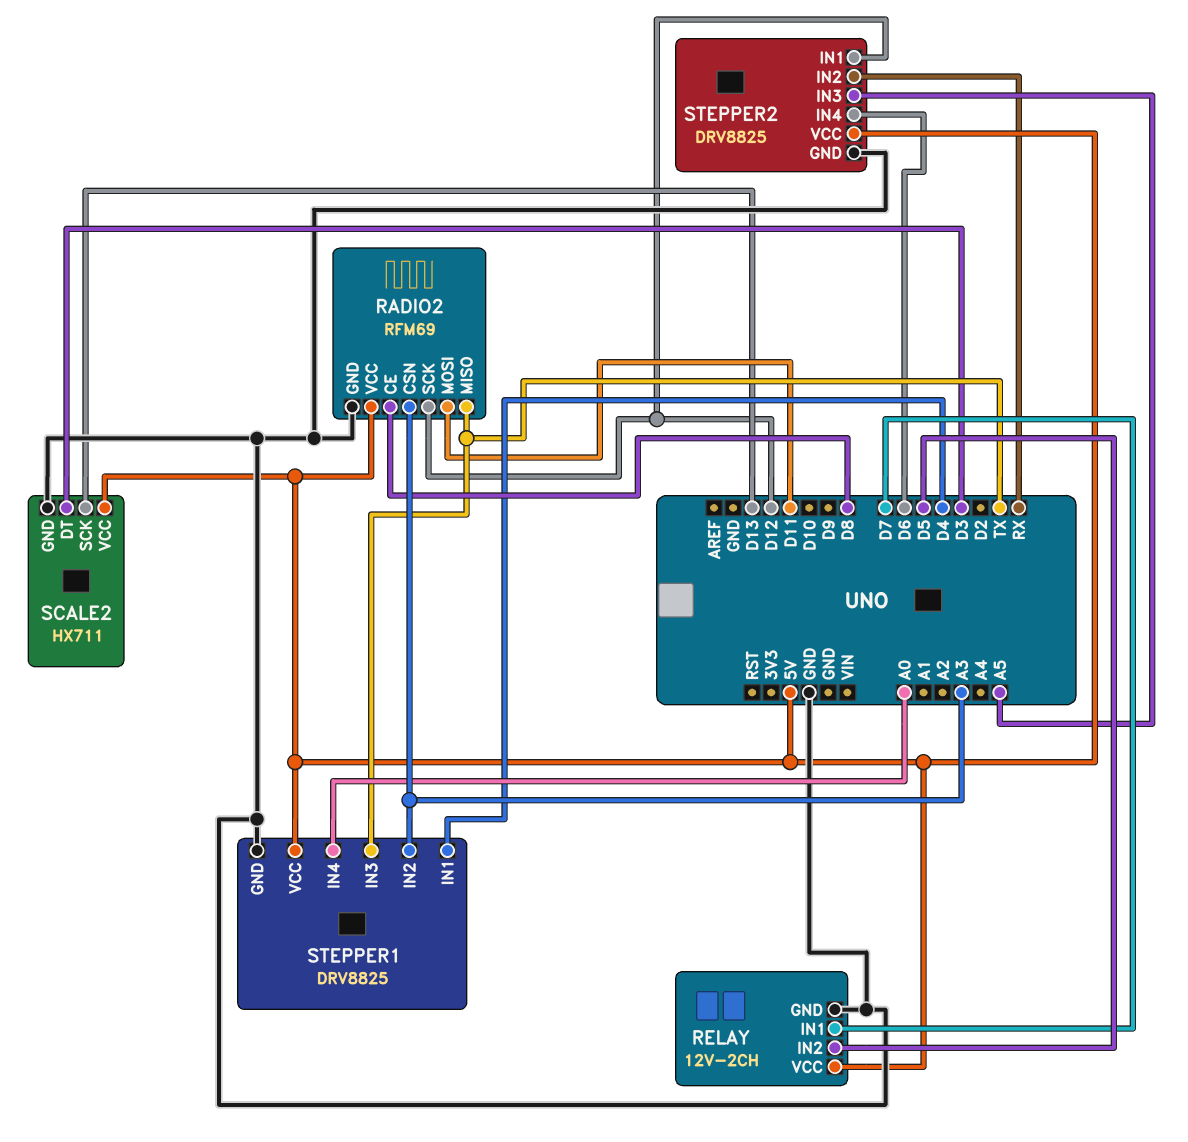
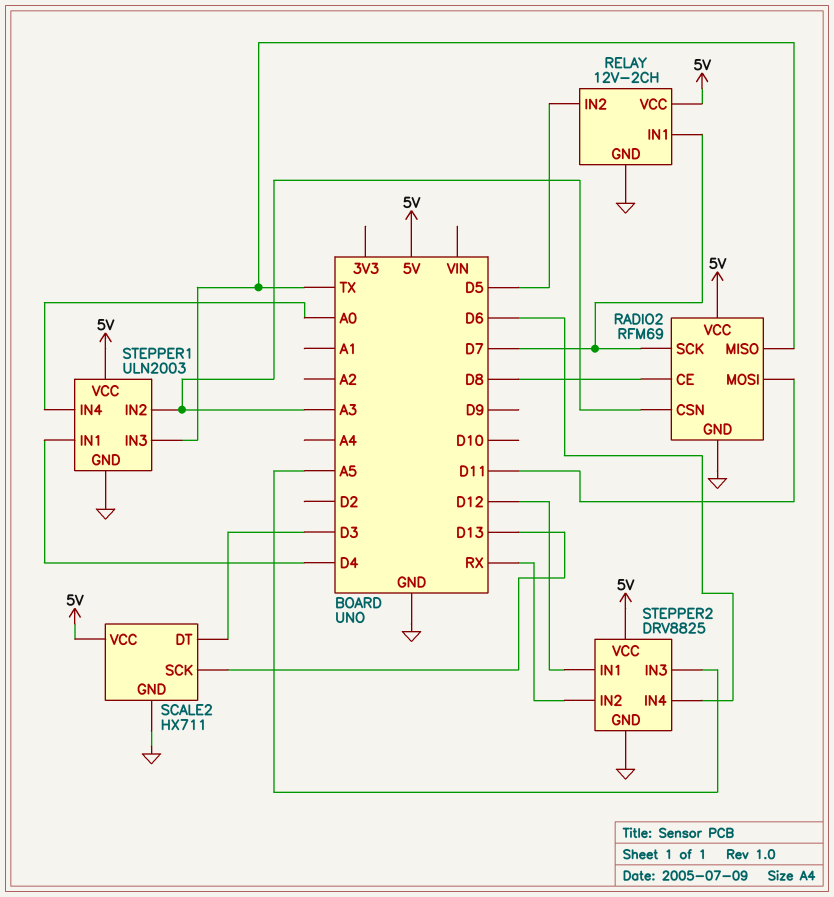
RADIO2 pin SCK: D12 -> D7
STEPPER1: DRV8825 -> ULN2003

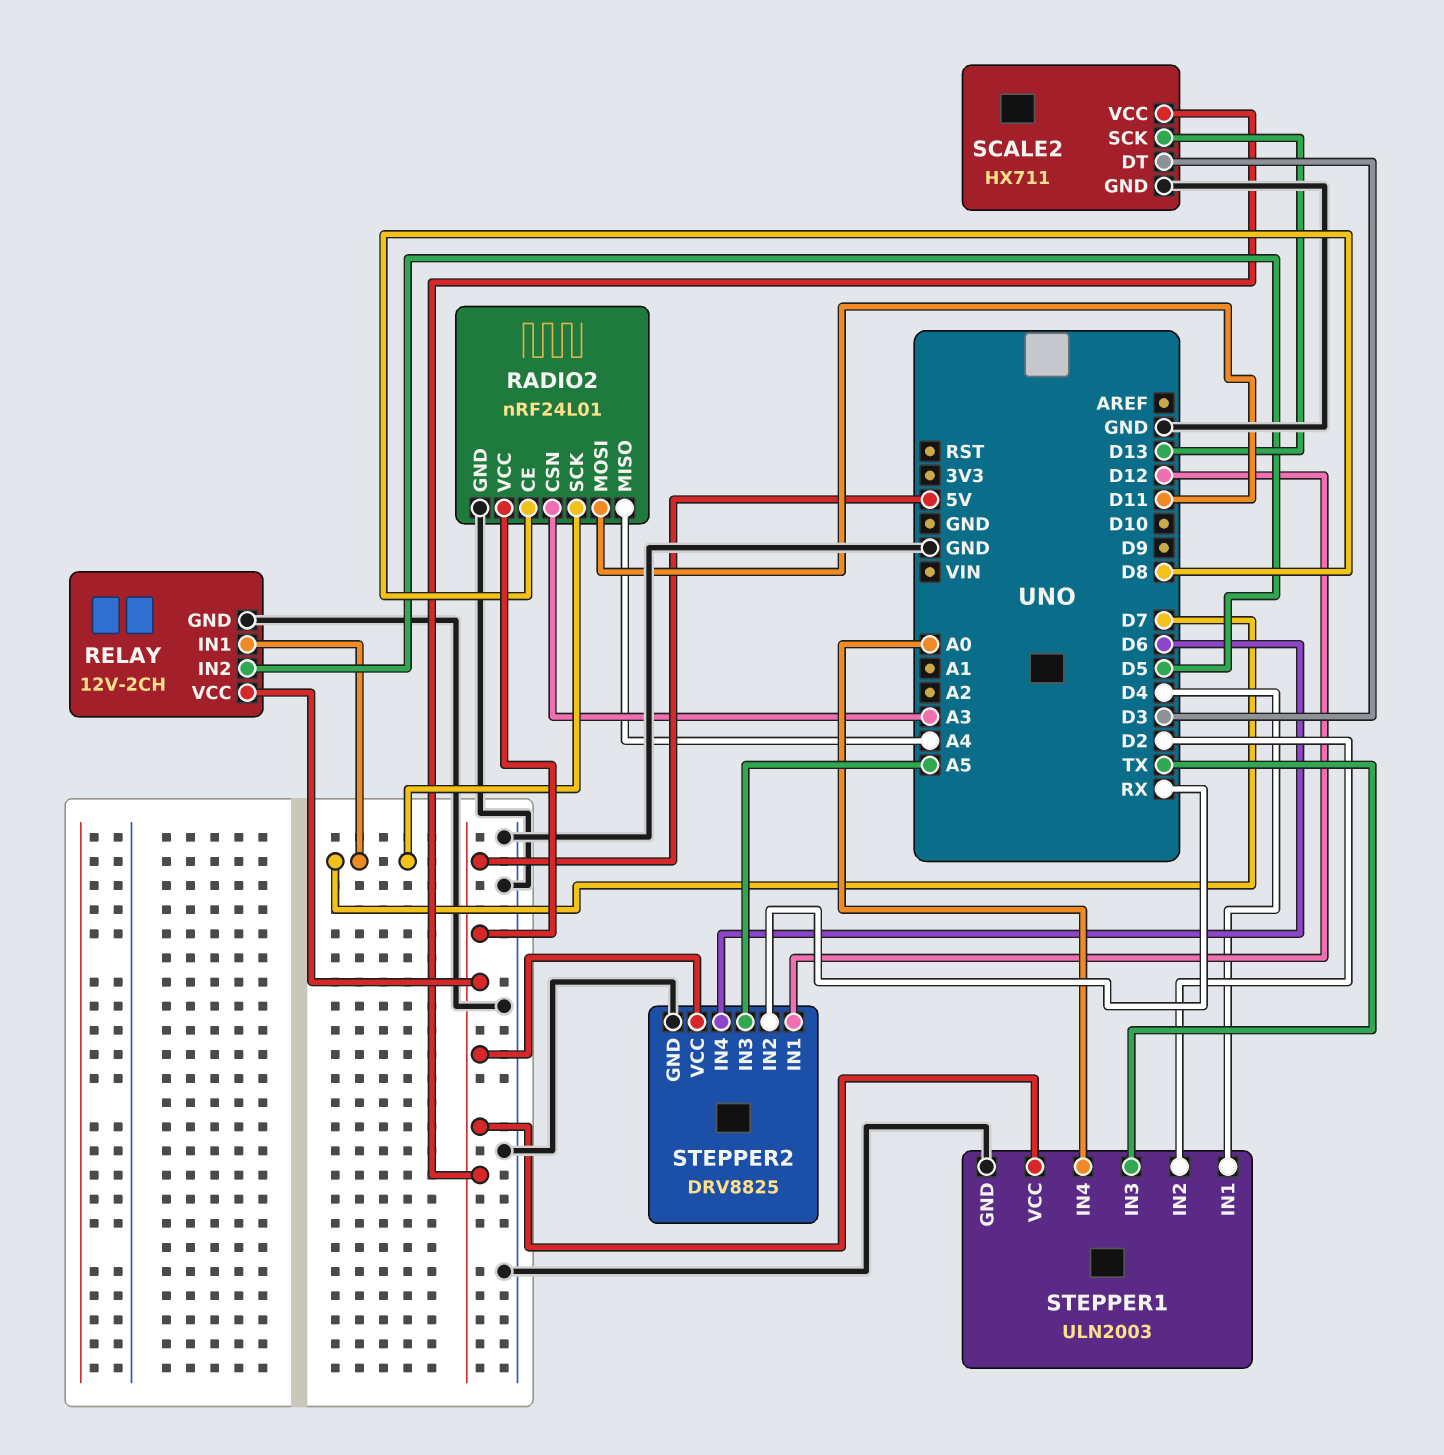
RADIO2: RFM69 -> nRF24L01
RADIO2 pin MISO: TX -> A4
STEPPER1 pin IN2: A3 -> D2

